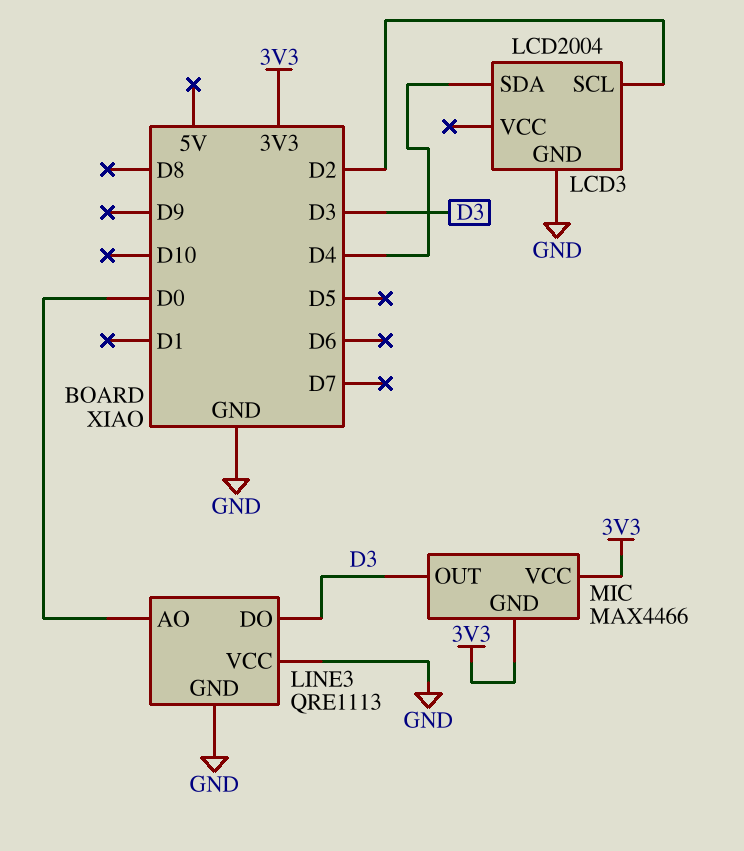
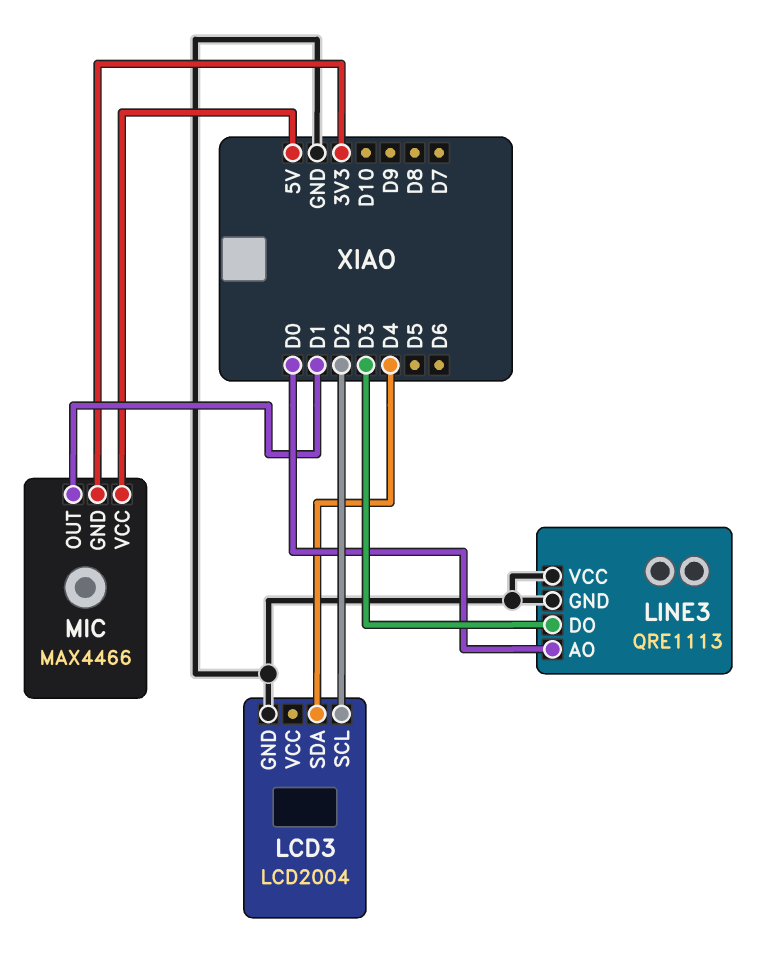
MIC pin OUT: D3 -> D1
MIC pin VCC: 3V3 -> 5V

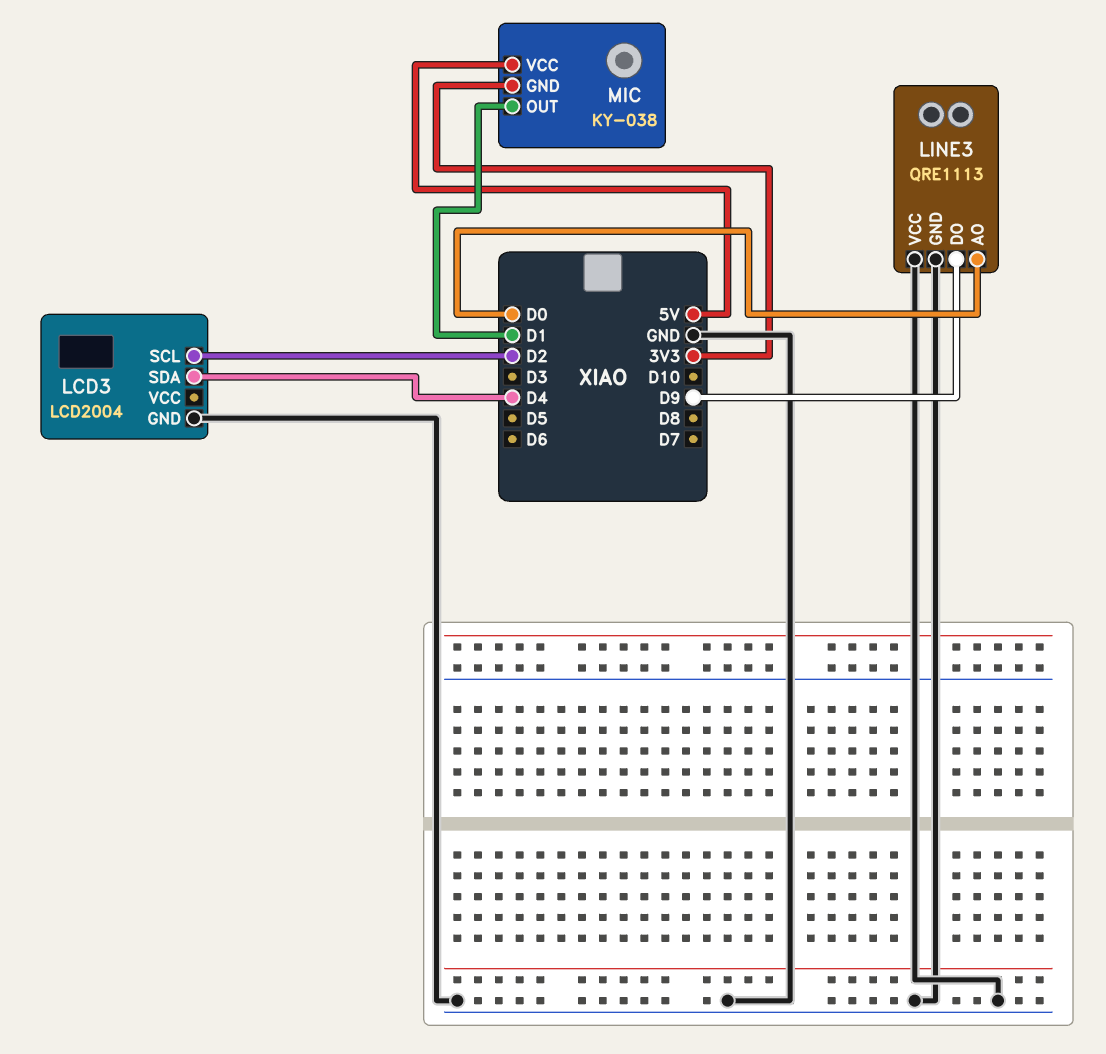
LINE3 pin DO: D3 -> D9
MIC: MAX4466 -> KY-038

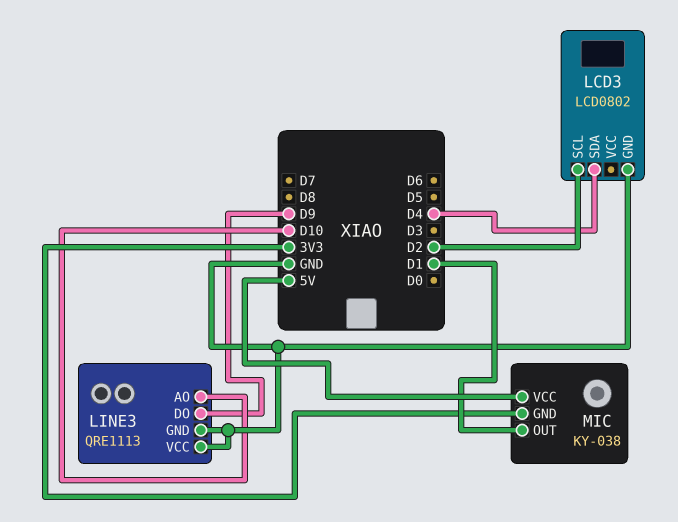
LCD3: LCD2004 -> LCD0802
LINE3 pin AO: D0 -> D10

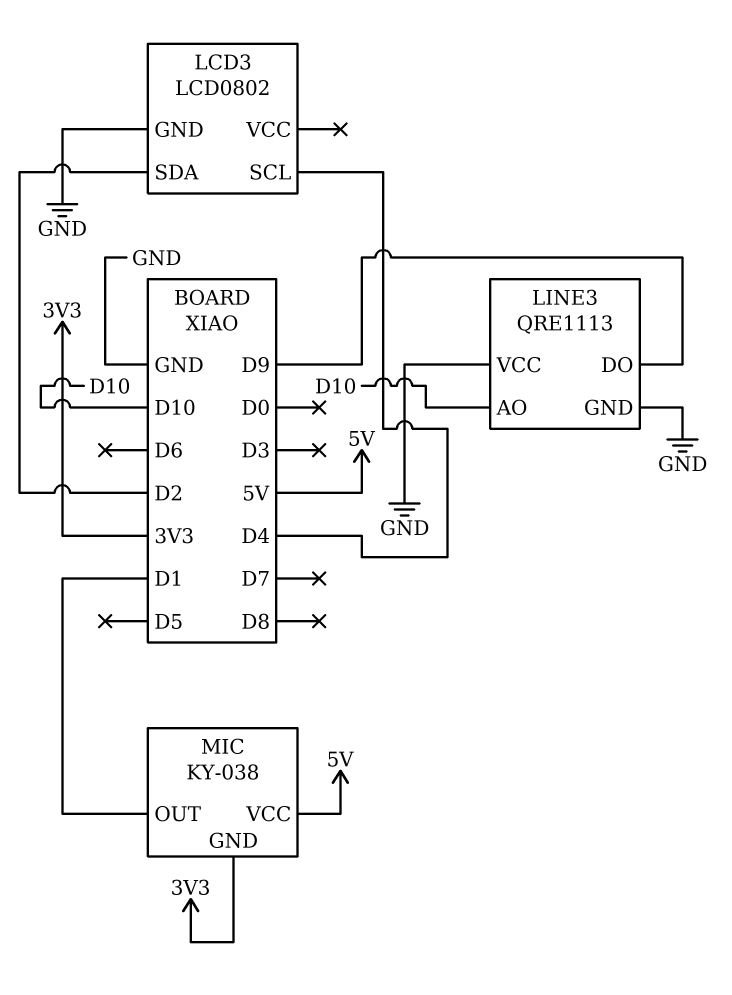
LCD3 pin SCL: D2 -> D4
LCD3 pin SDA: D4 -> D2

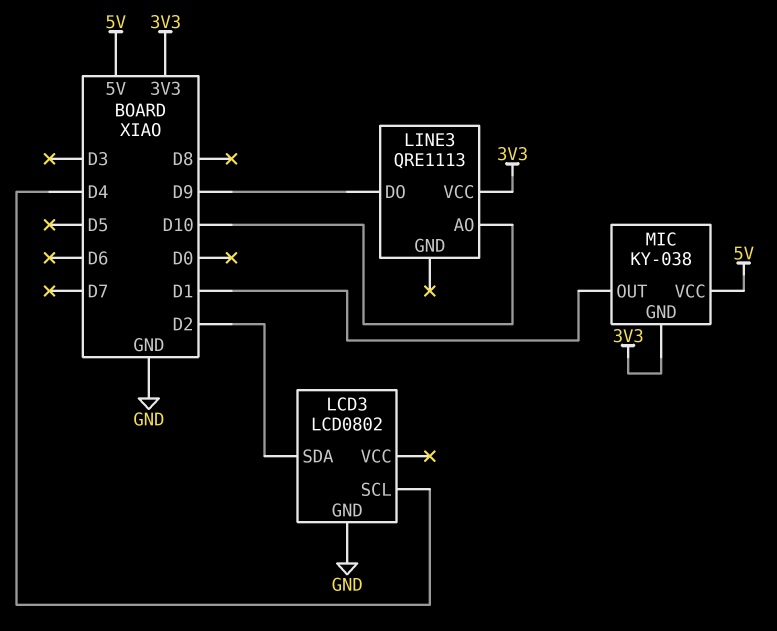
LINE3 pin GND: GND -> none
LINE3 pin VCC: GND -> 3V3

